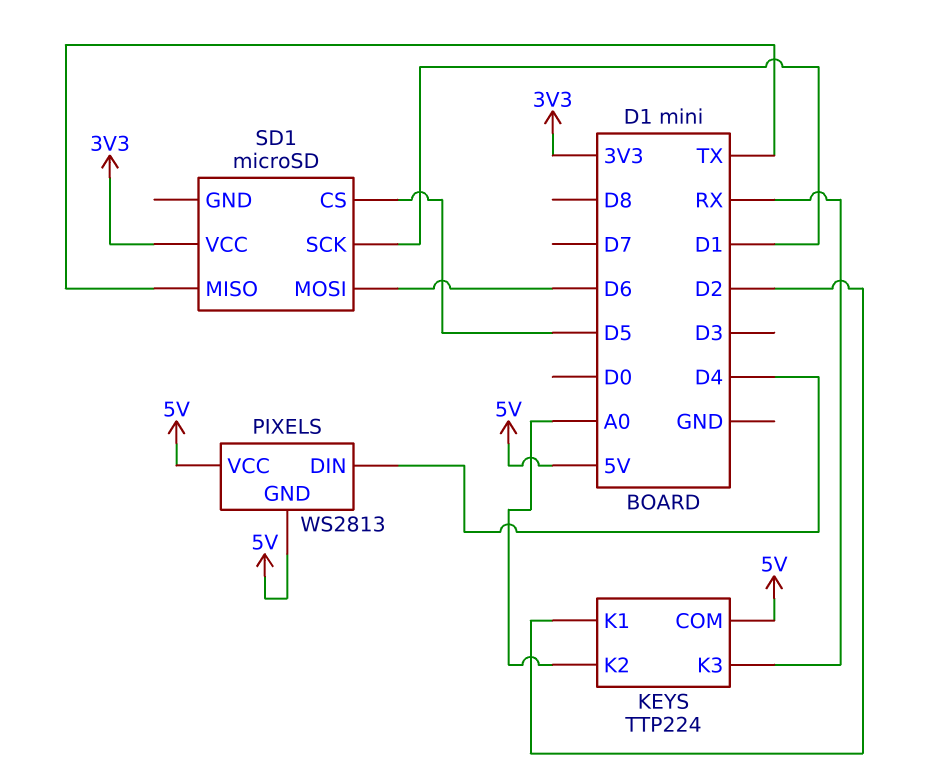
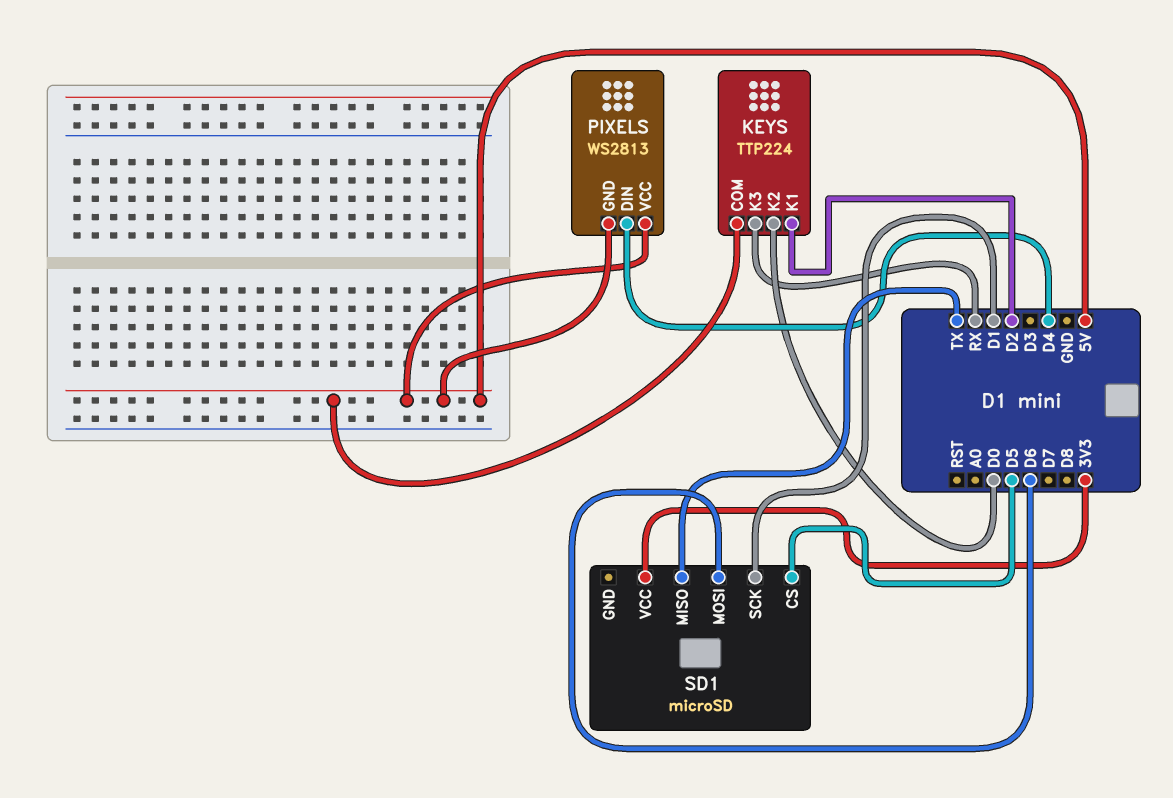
KEYS pin K2: A0 -> D0

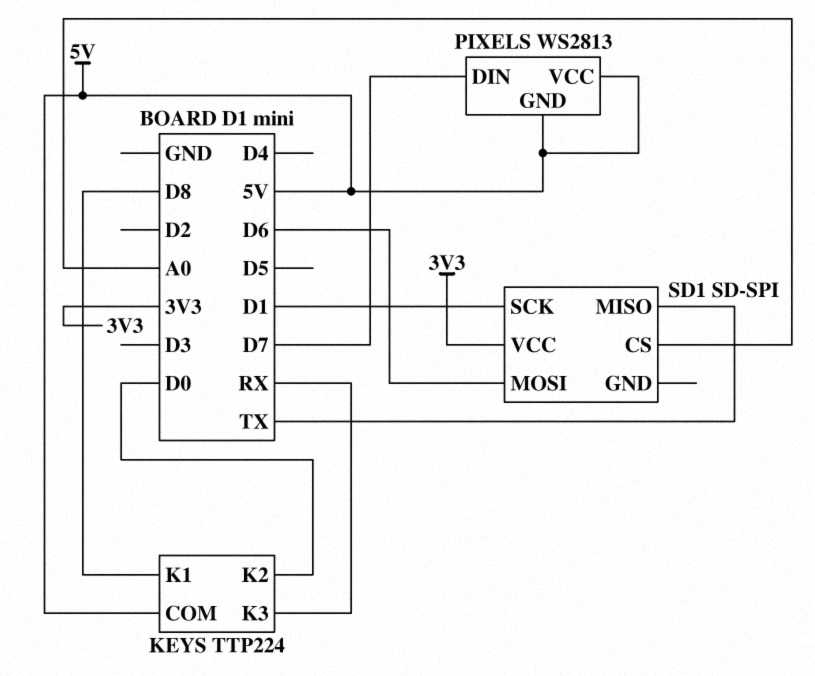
KEYS pin K1: D2 -> D8
PIXELS pin DIN: D4 -> D7
SD1: microSD -> SD-SPI
SD1 pin CS: D5 -> A0

